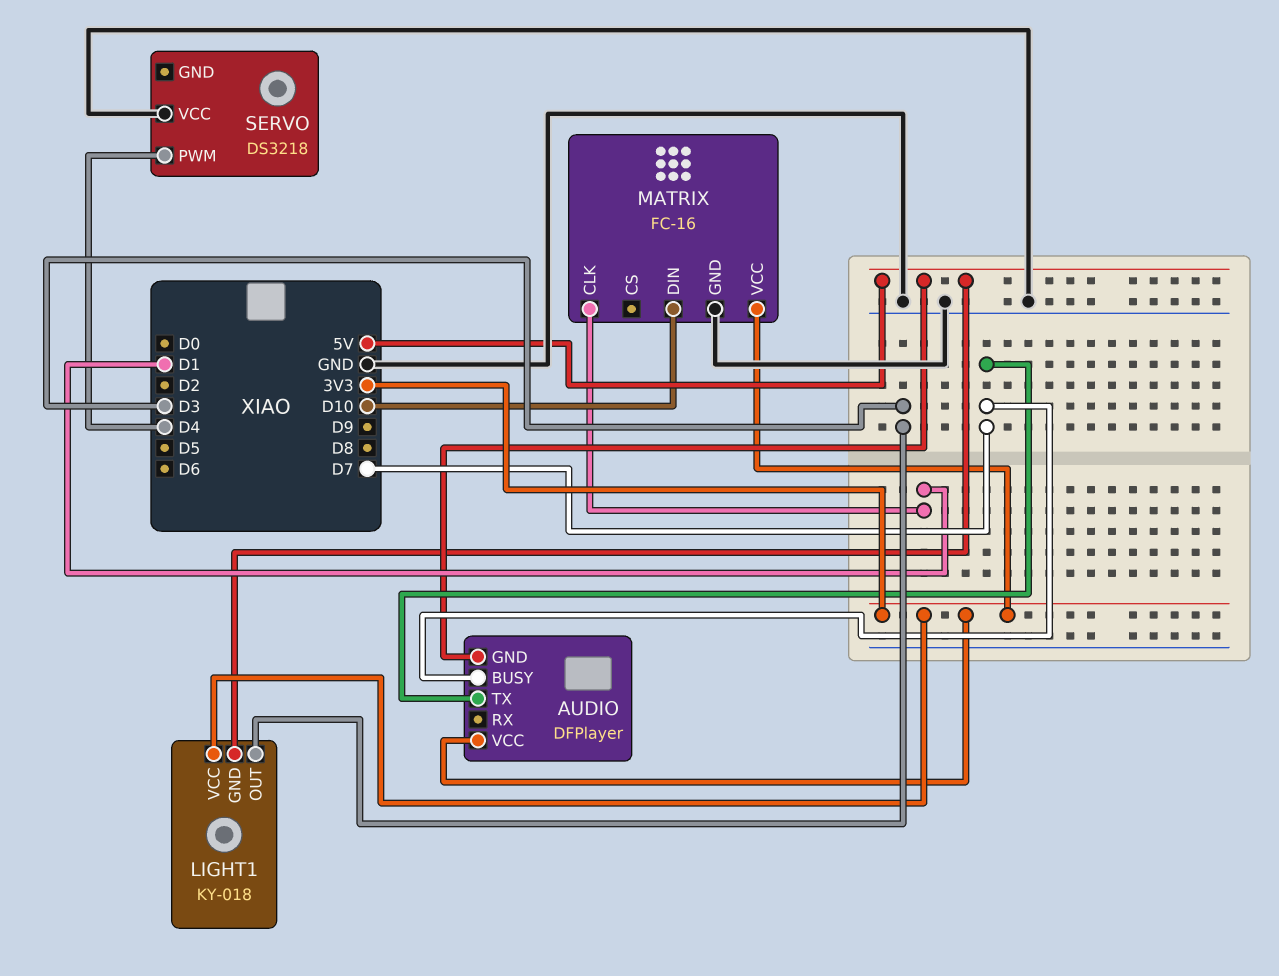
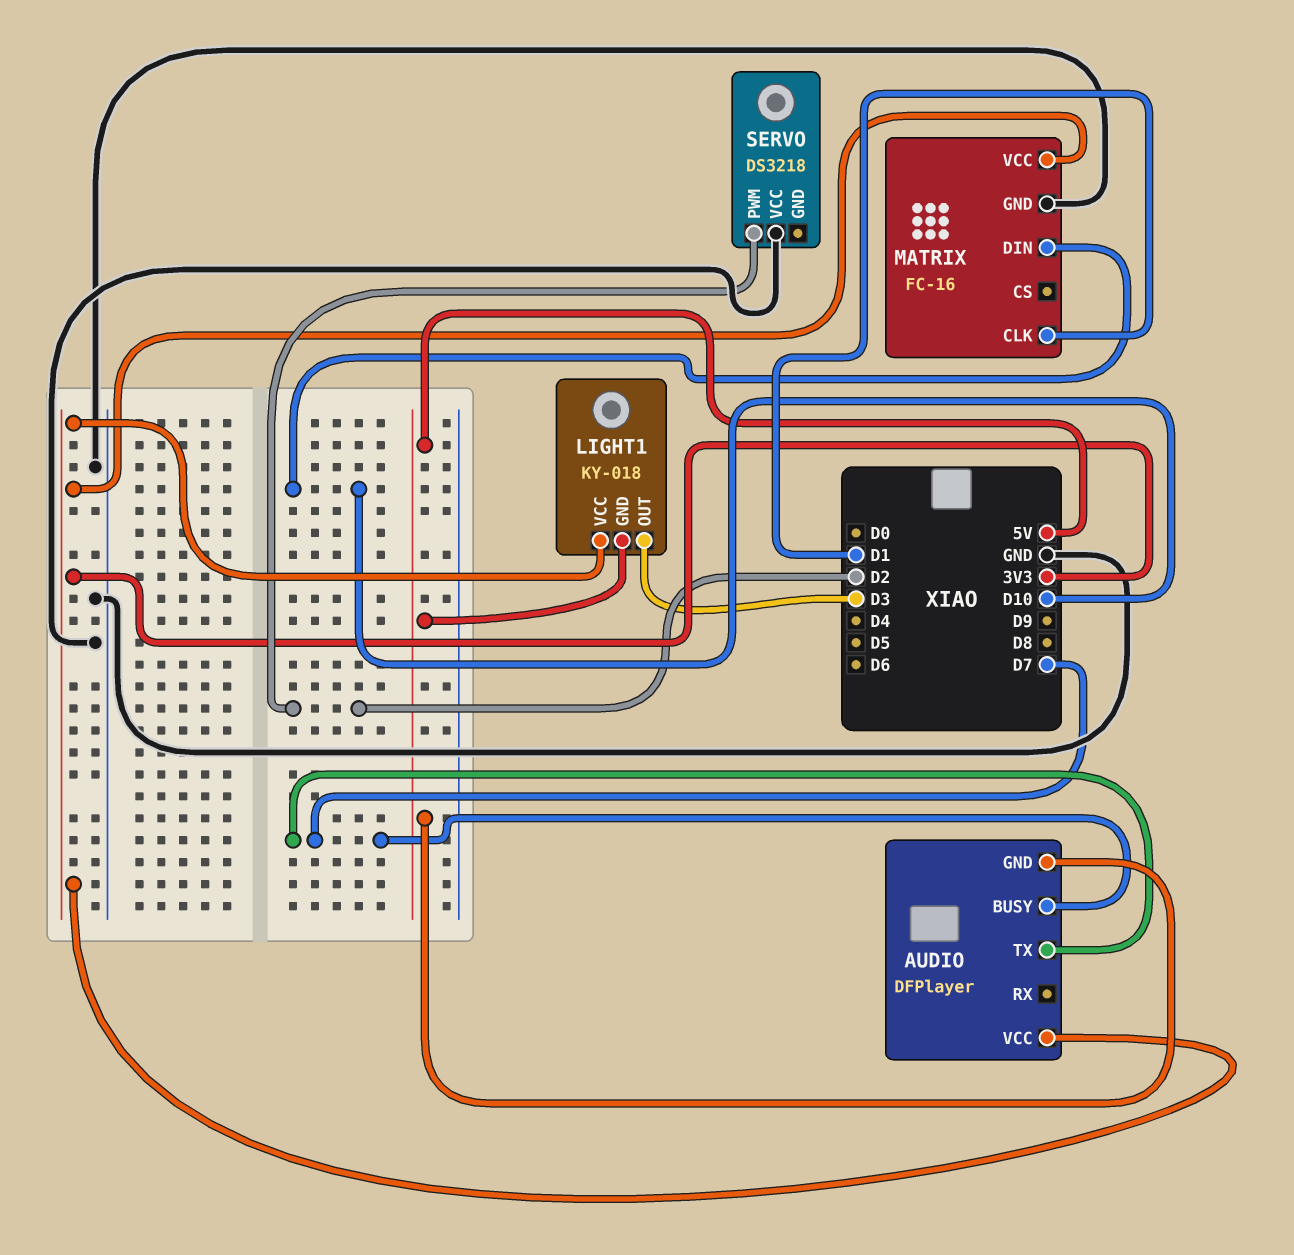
SERVO pin PWM: D4 -> D2

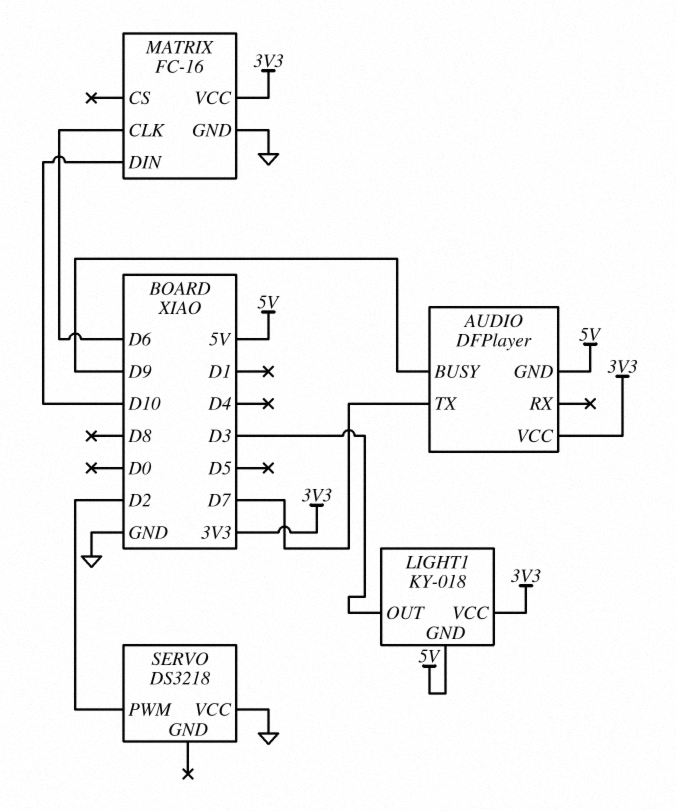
AUDIO pin BUSY: D7 -> D9
MATRIX pin CLK: D1 -> D6

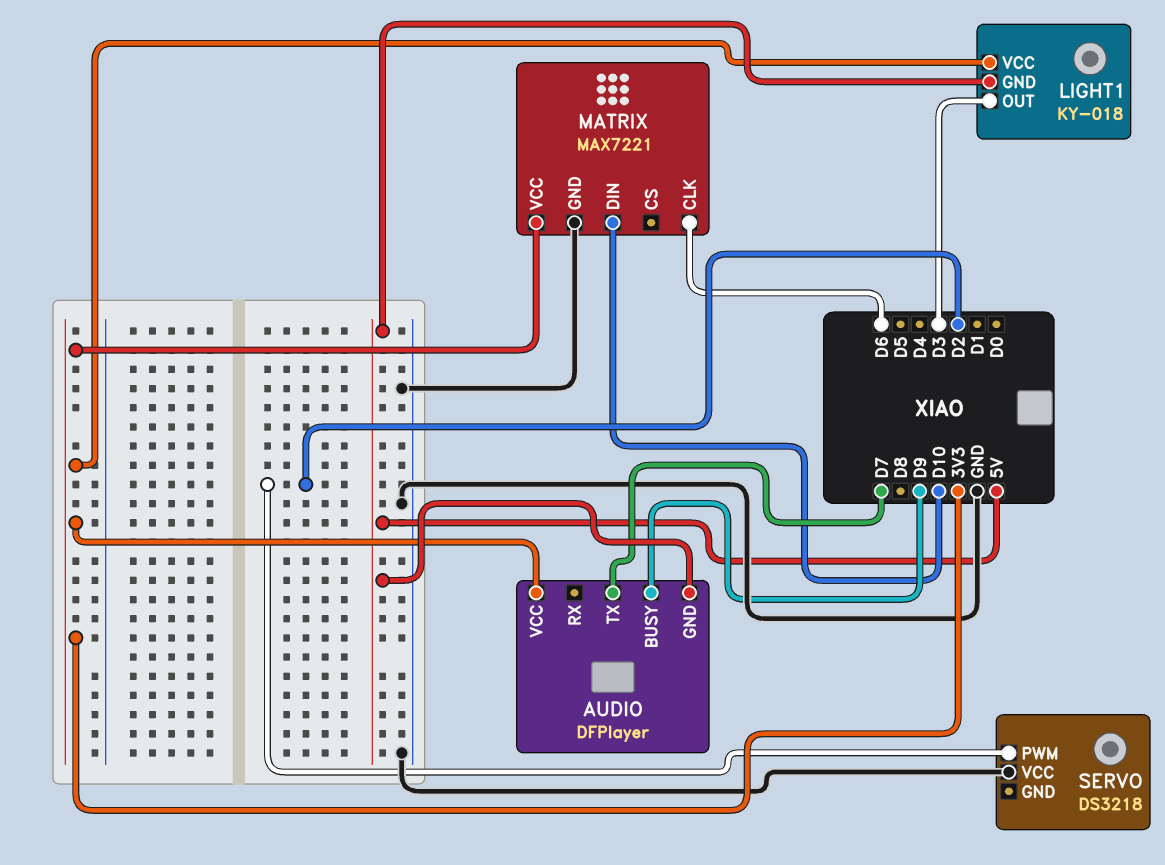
MATRIX: FC-16 -> MAX7221

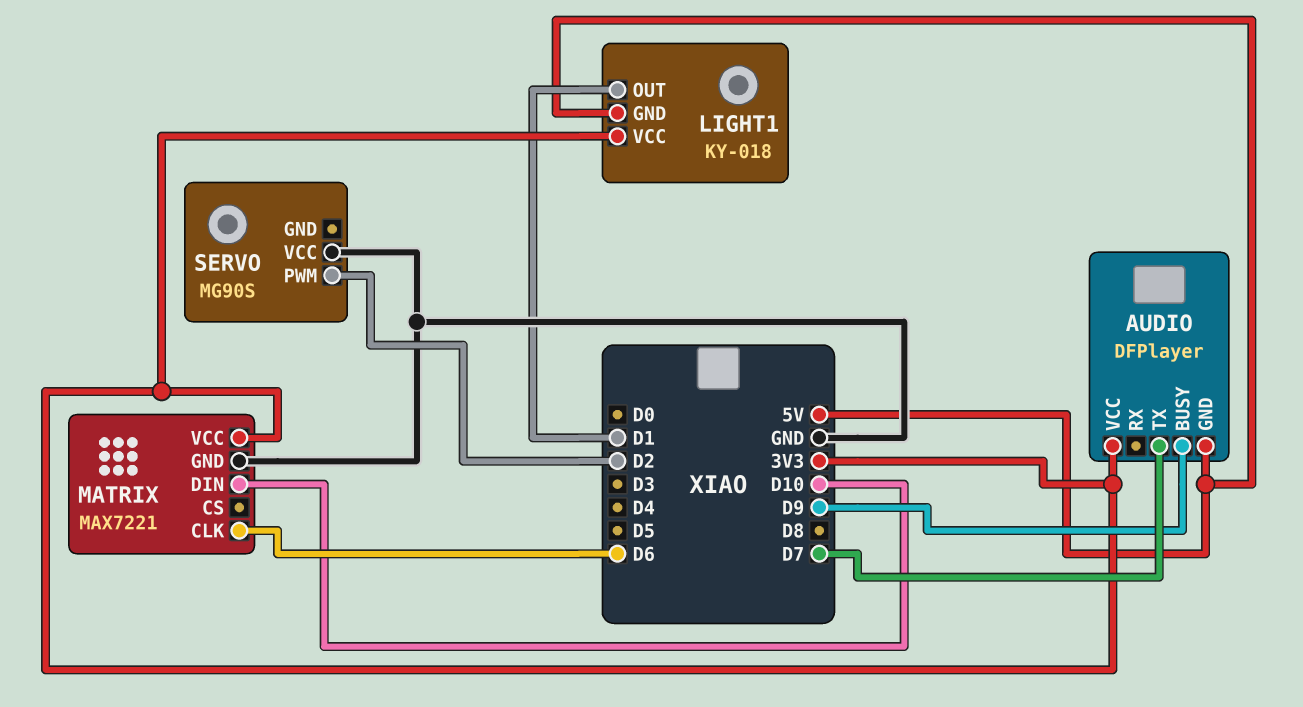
LIGHT1 pin OUT: D3 -> D1
SERVO: DS3218 -> MG90S

